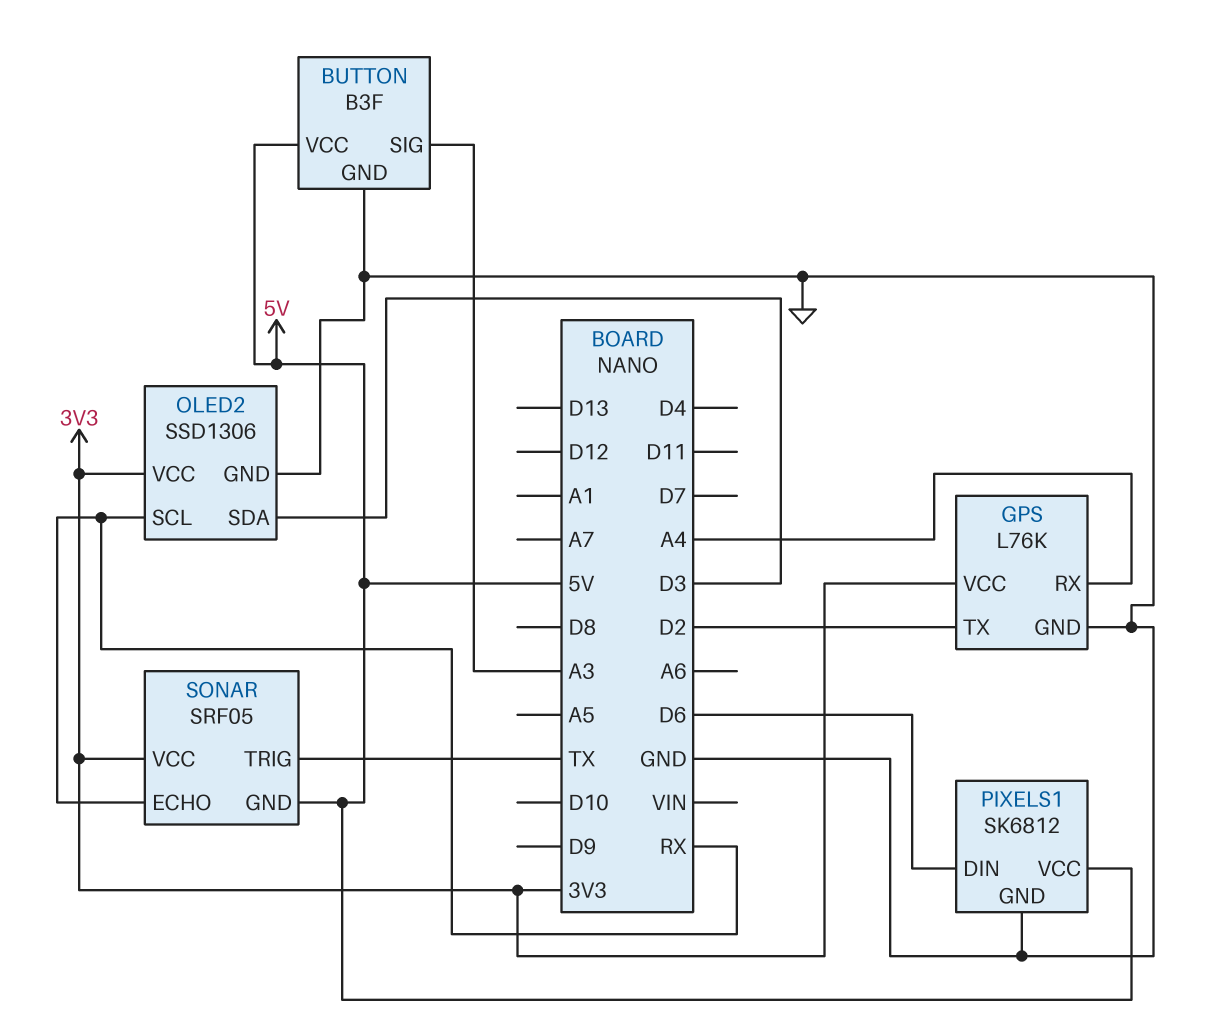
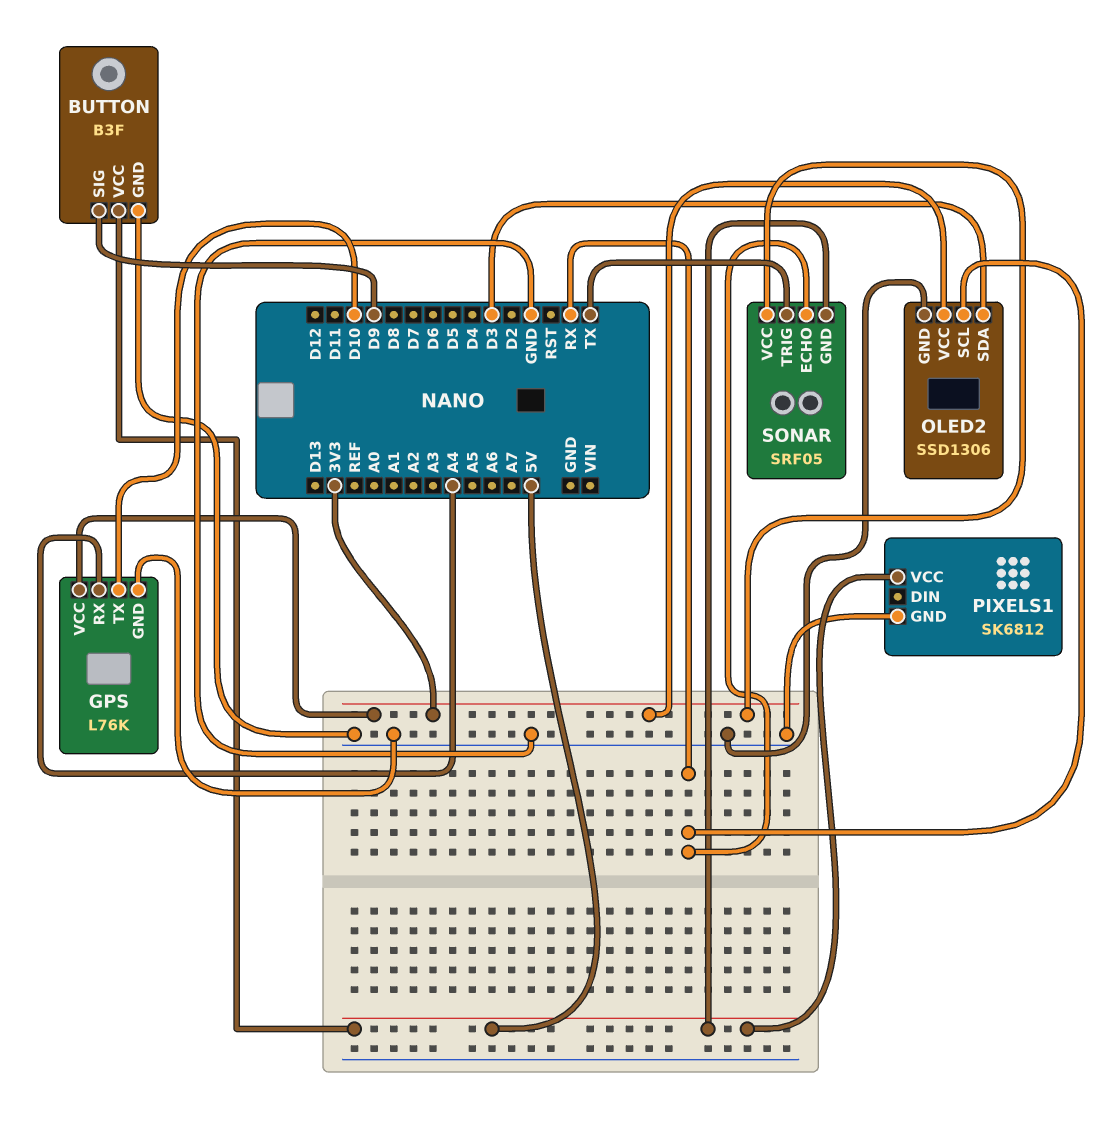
BUTTON pin SIG: A3 -> D9
GPS pin TX: D2 -> D10
PIXELS1 pin DIN: D6 -> none

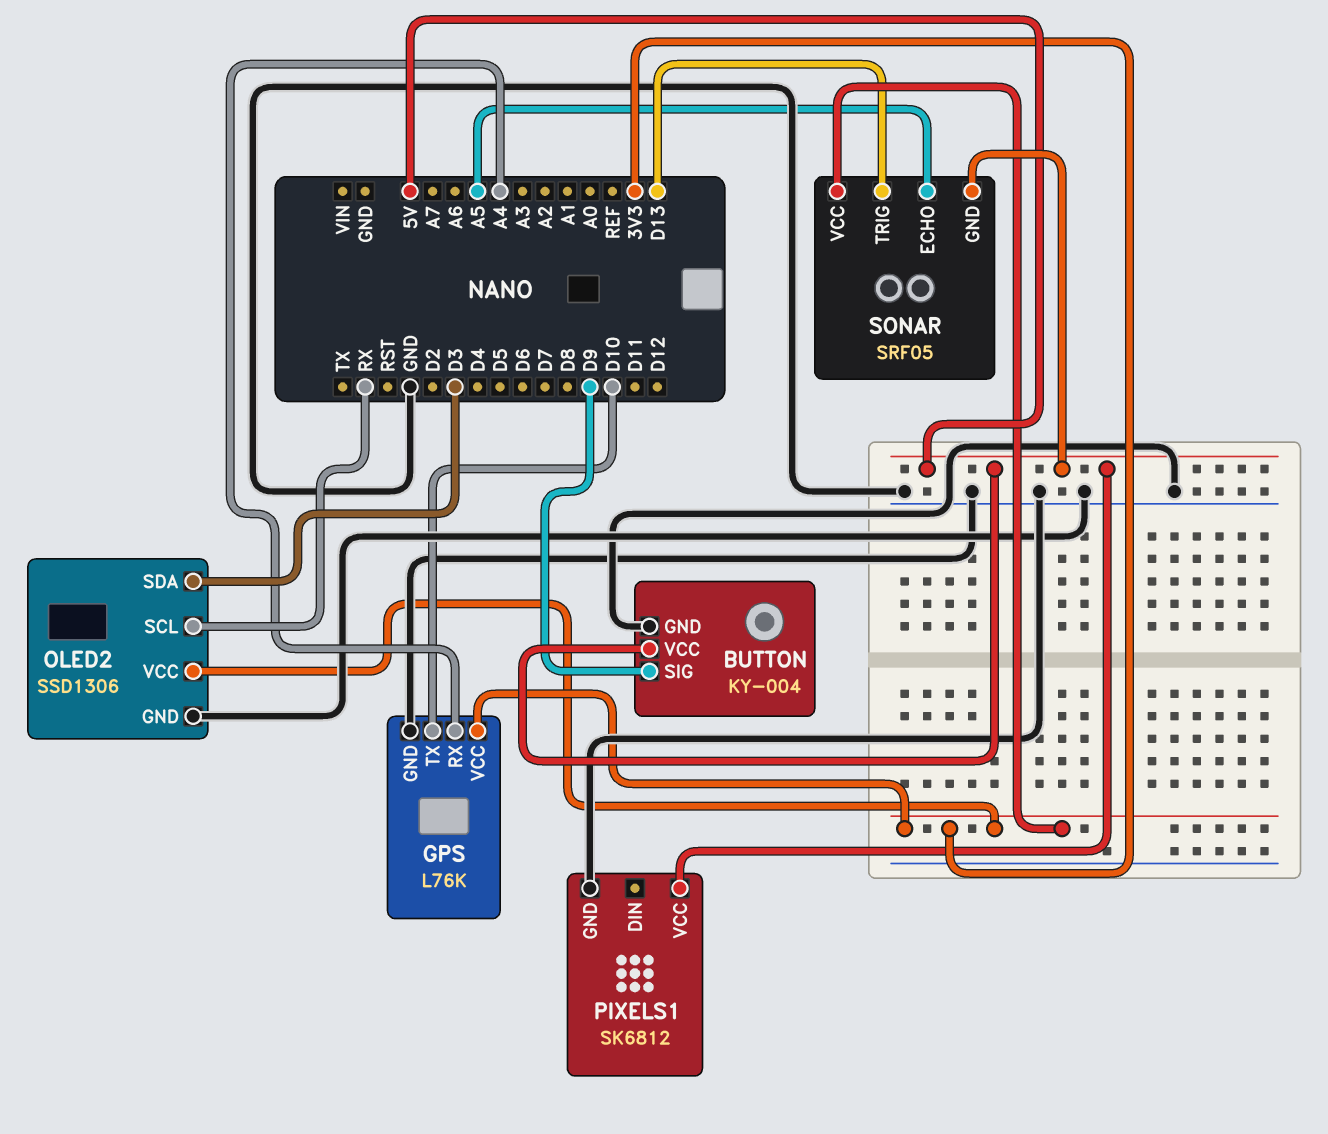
BUTTON: B3F -> KY-004
SONAR pin ECHO: RX -> A5
SONAR pin TRIG: TX -> D13

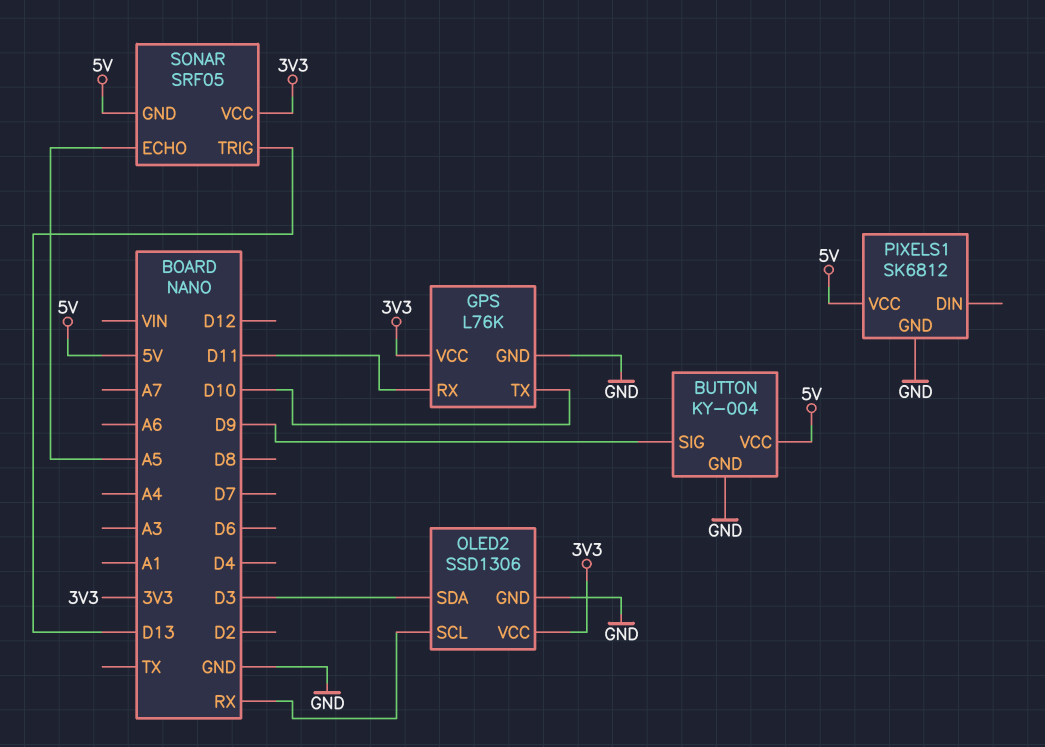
GPS pin RX: A4 -> D11

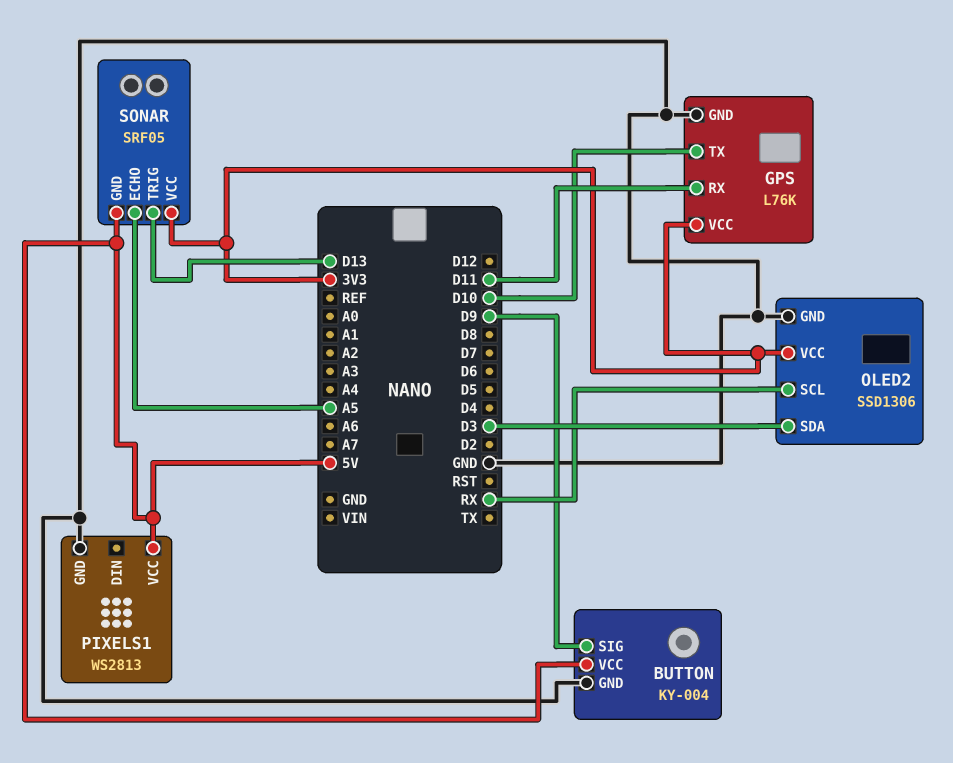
PIXELS1: SK6812 -> WS2813

